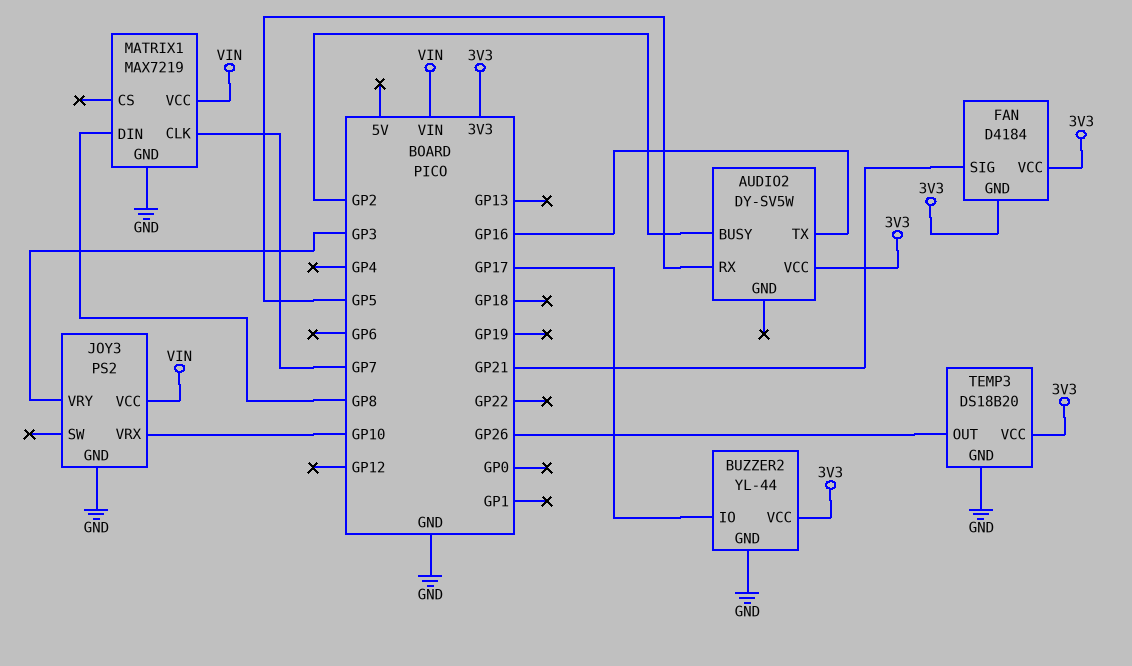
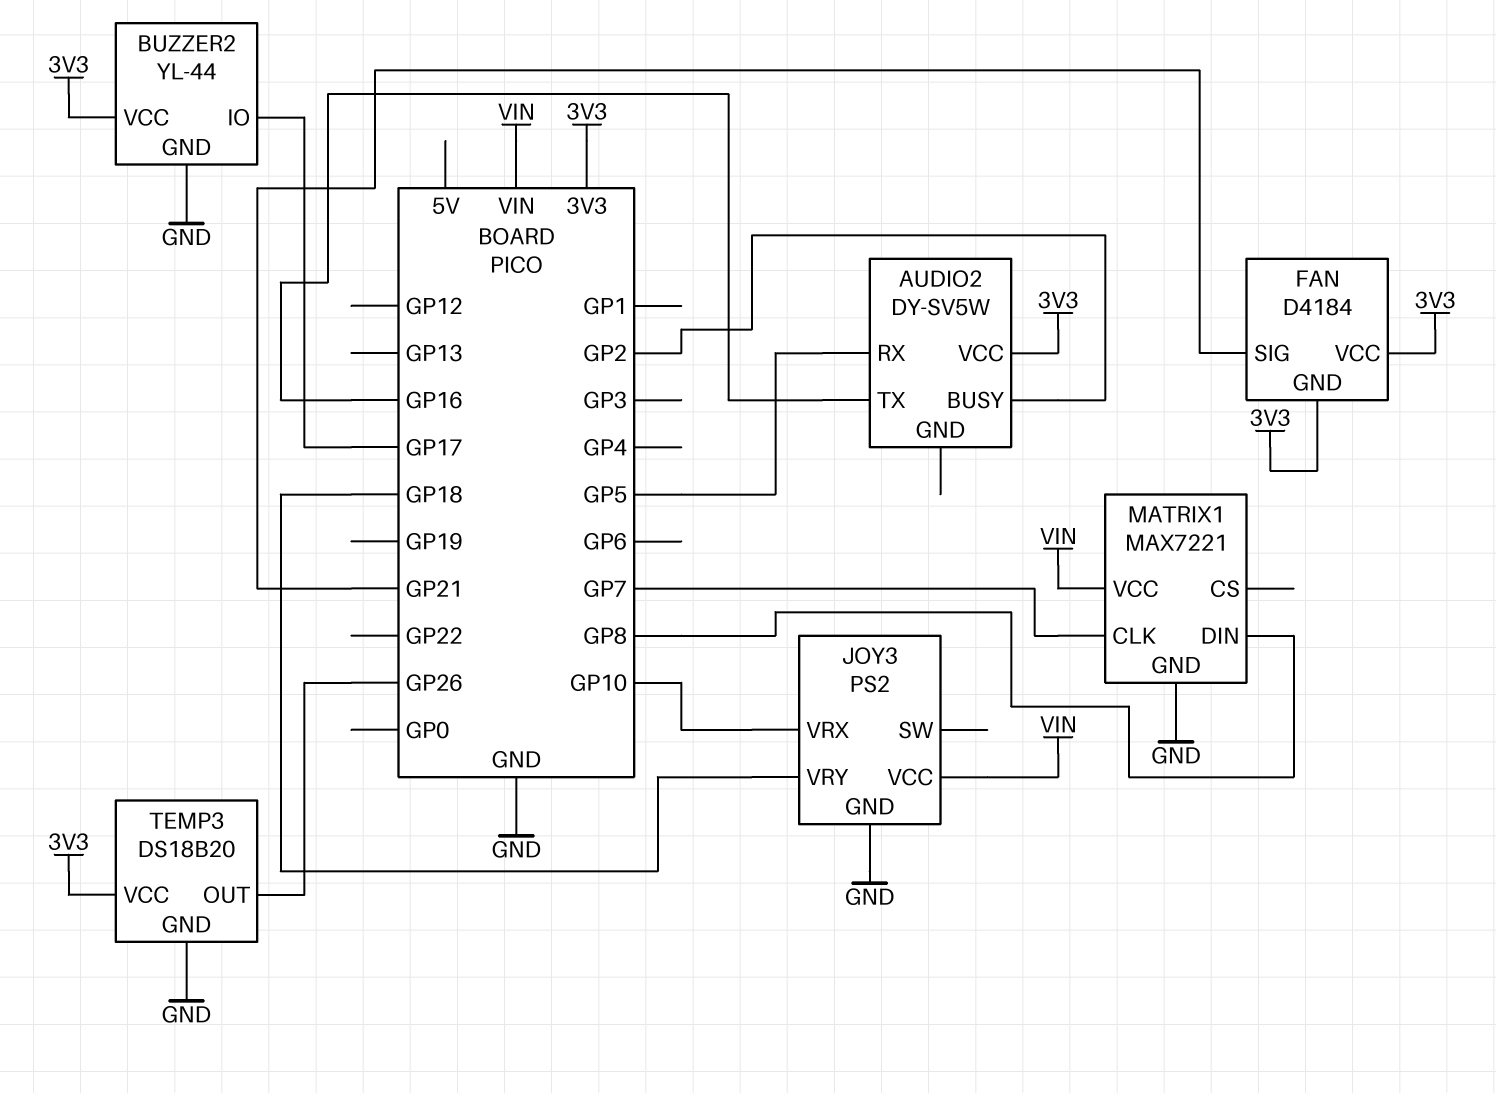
JOY3 pin VRY: GP3 -> GP18
MATRIX1: MAX7219 -> MAX7221

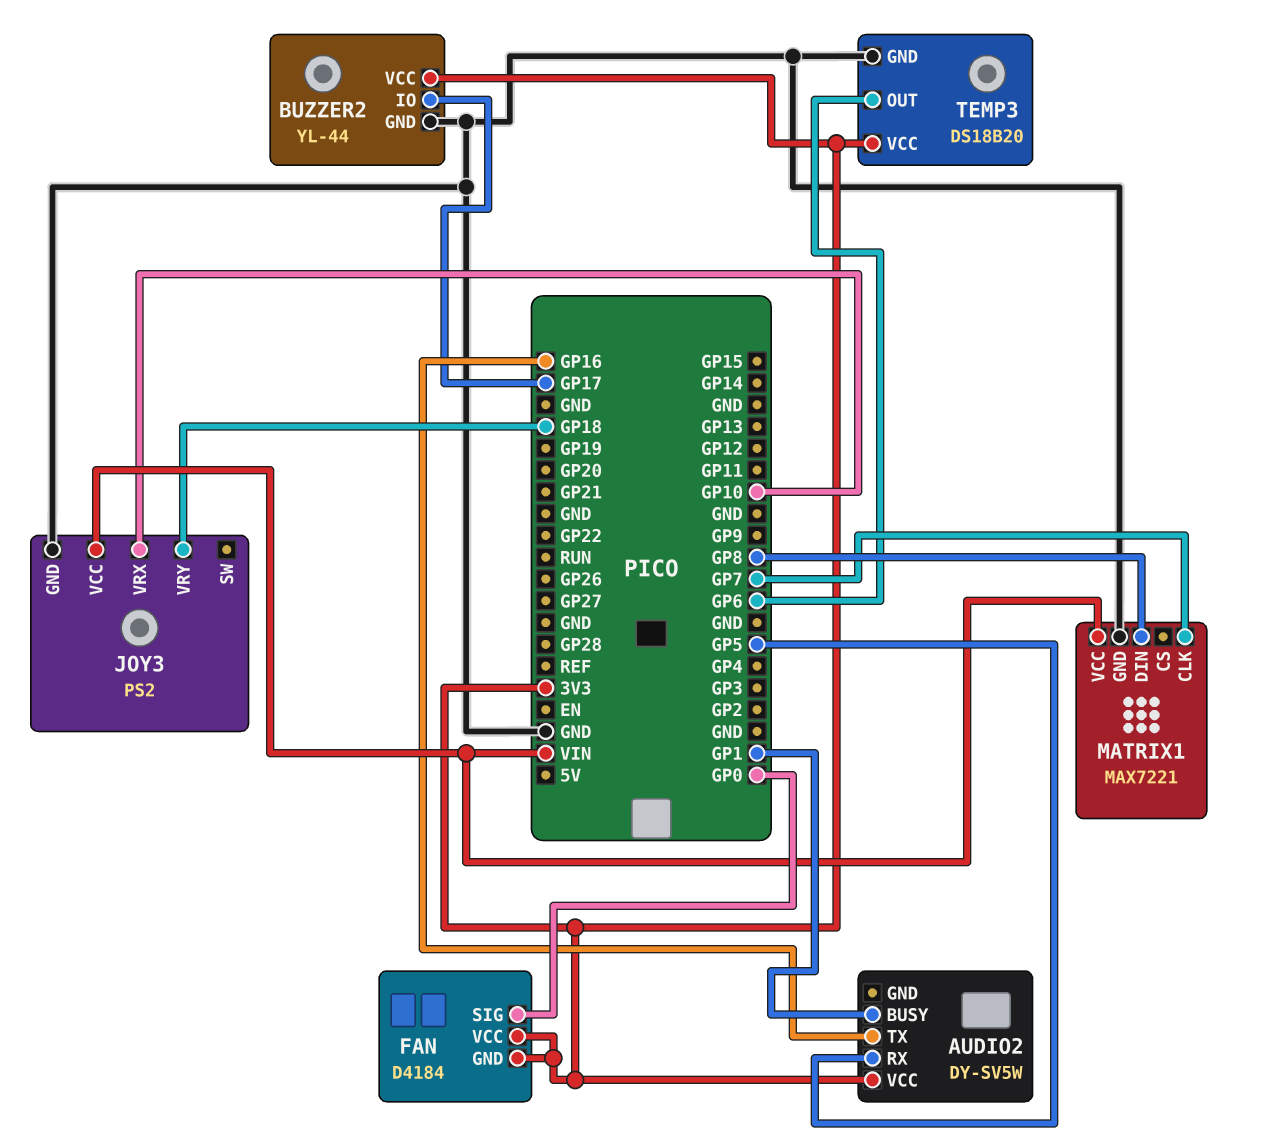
AUDIO2 pin BUSY: GP2 -> GP1
FAN pin SIG: GP21 -> GP0
TEMP3 pin OUT: GP26 -> GP6

